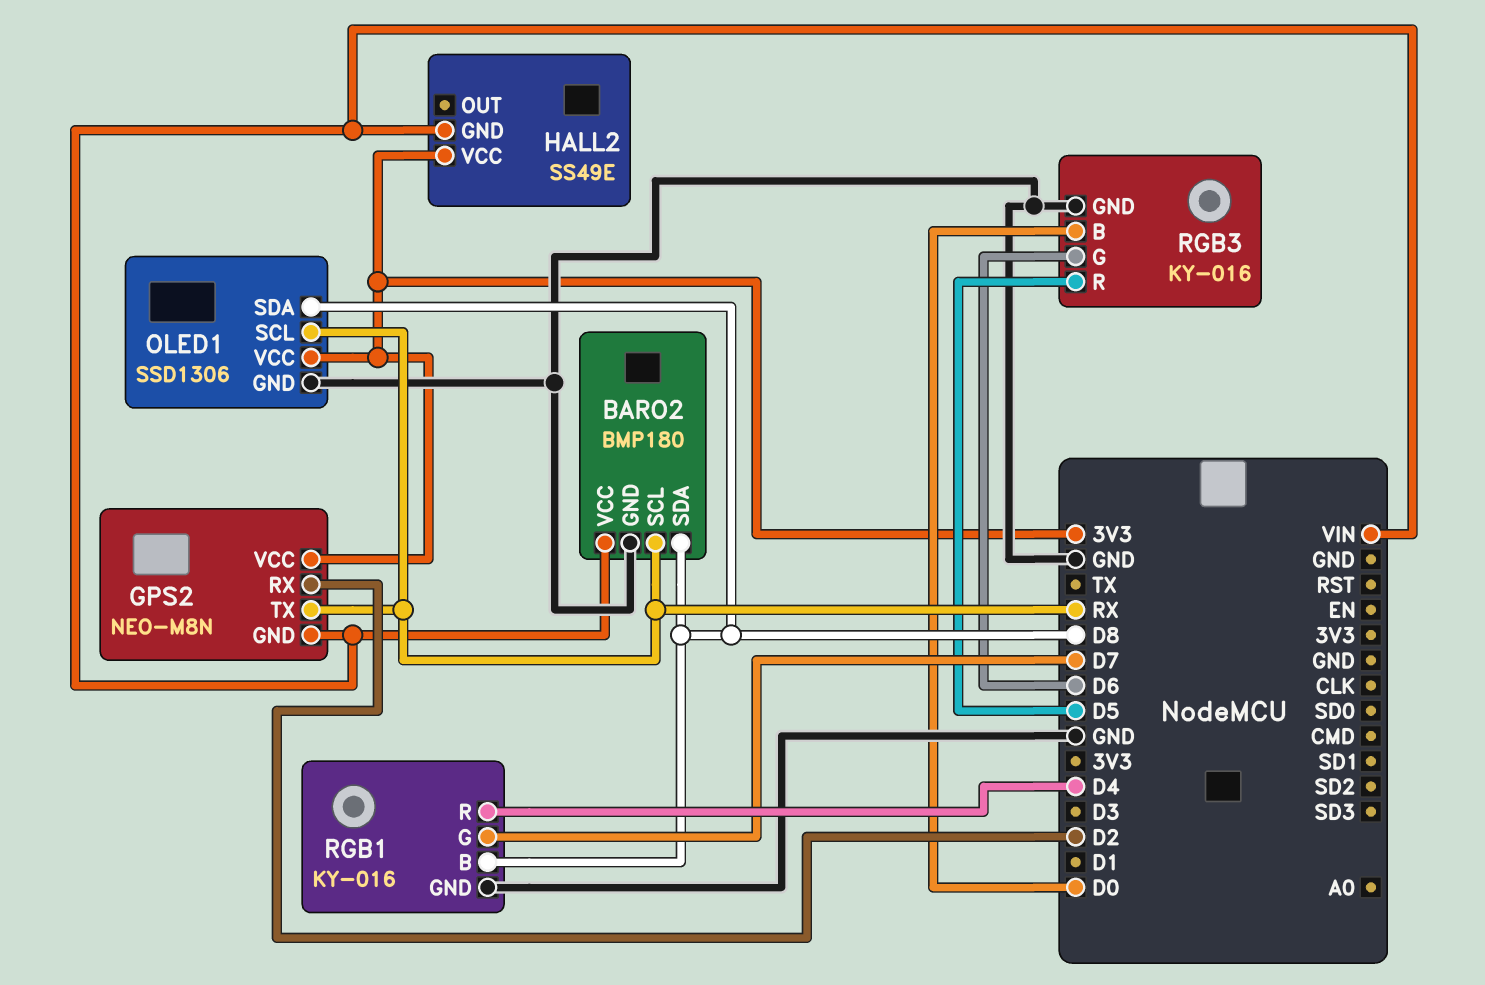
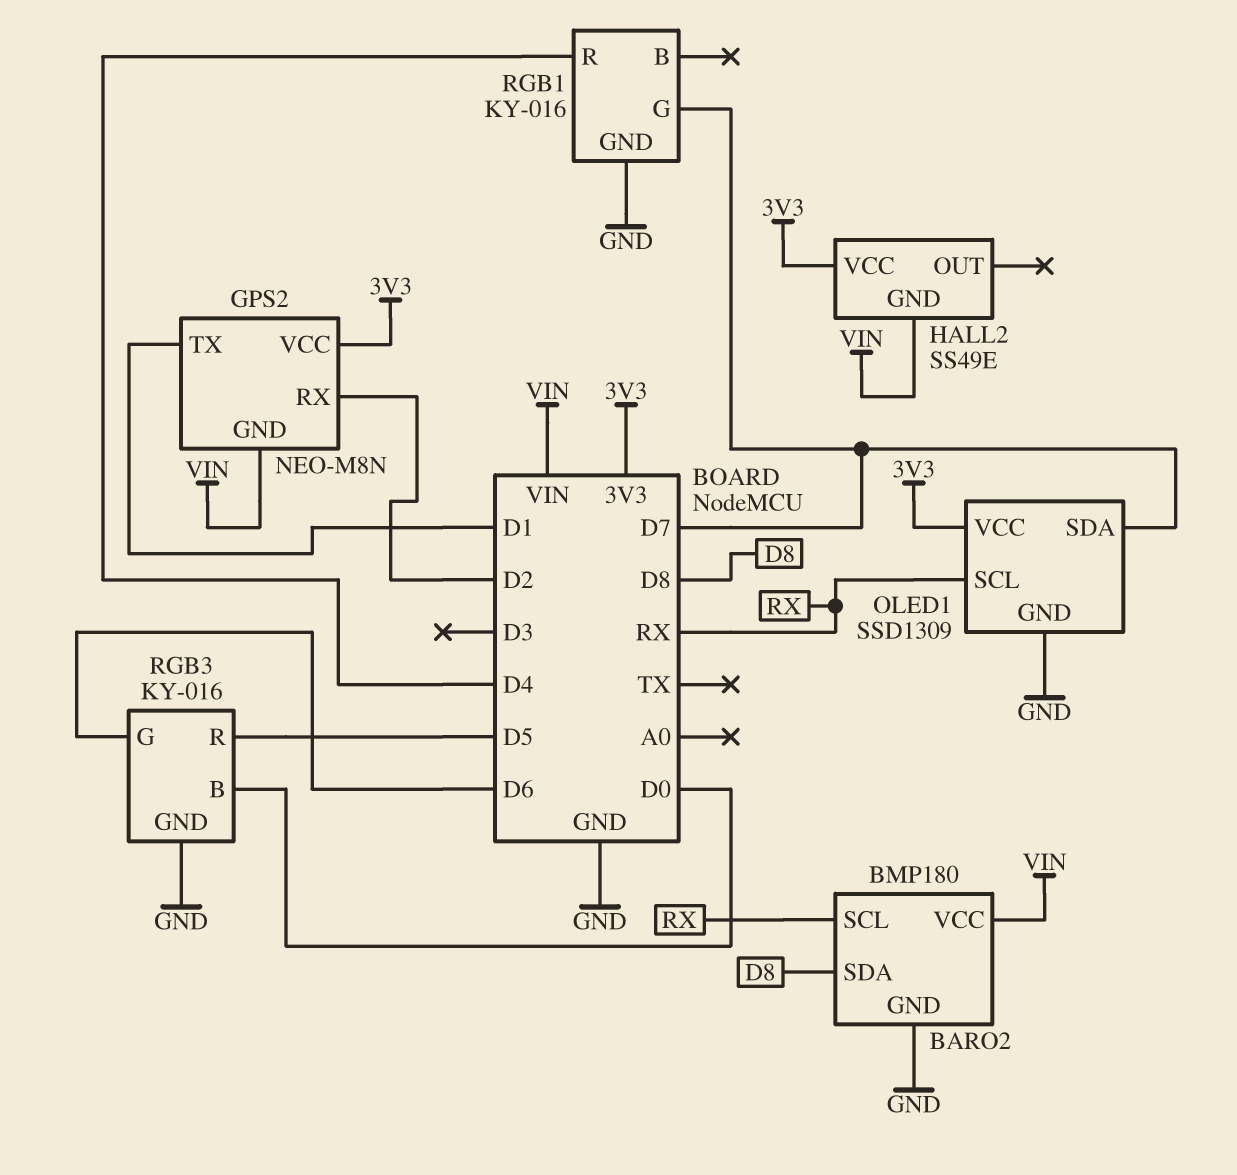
GPS2 pin TX: RX -> D1
OLED1: SSD1306 -> SSD1309
OLED1 pin SDA: D8 -> D7
RGB1 pin B: D8 -> none

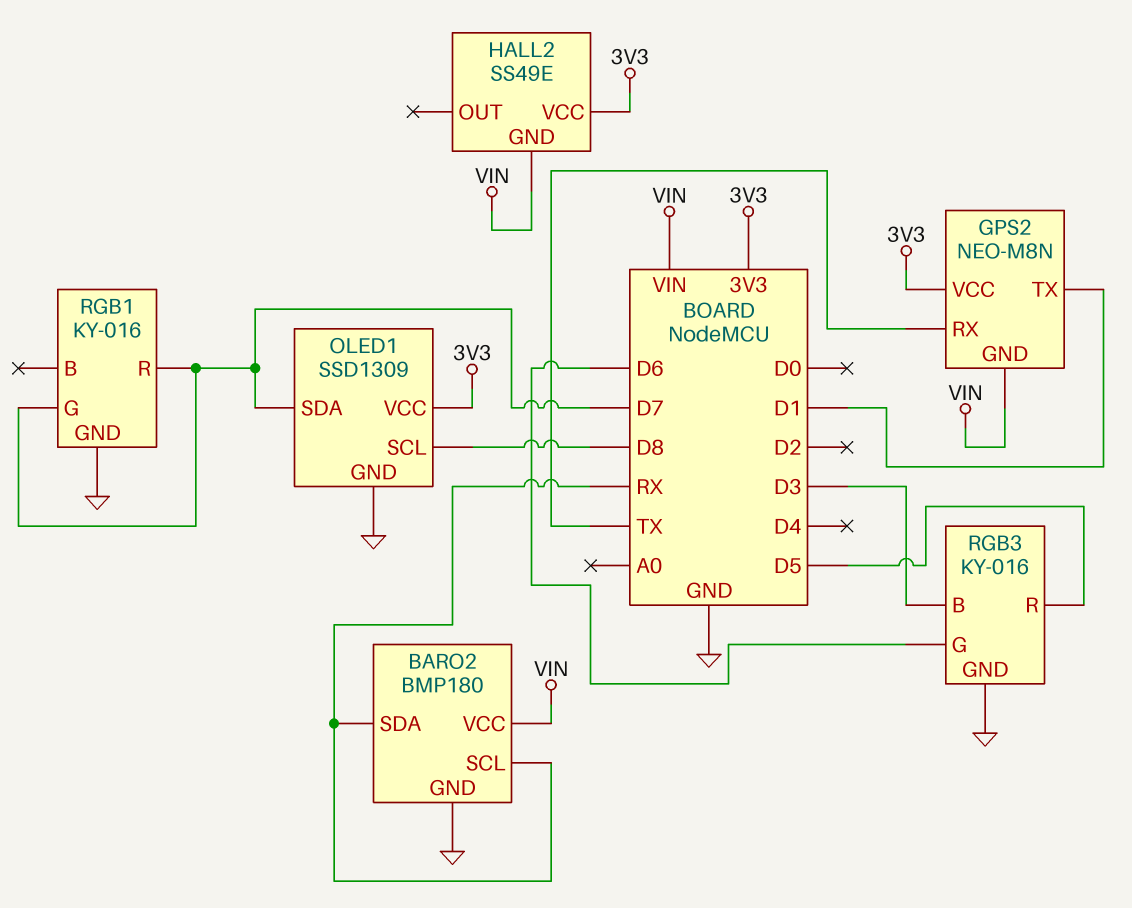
BARO2 pin SDA: D8 -> RX
GPS2 pin RX: D2 -> TX
OLED1 pin SCL: RX -> D8
RGB1 pin R: D4 -> D7
RGB3 pin B: D0 -> D3

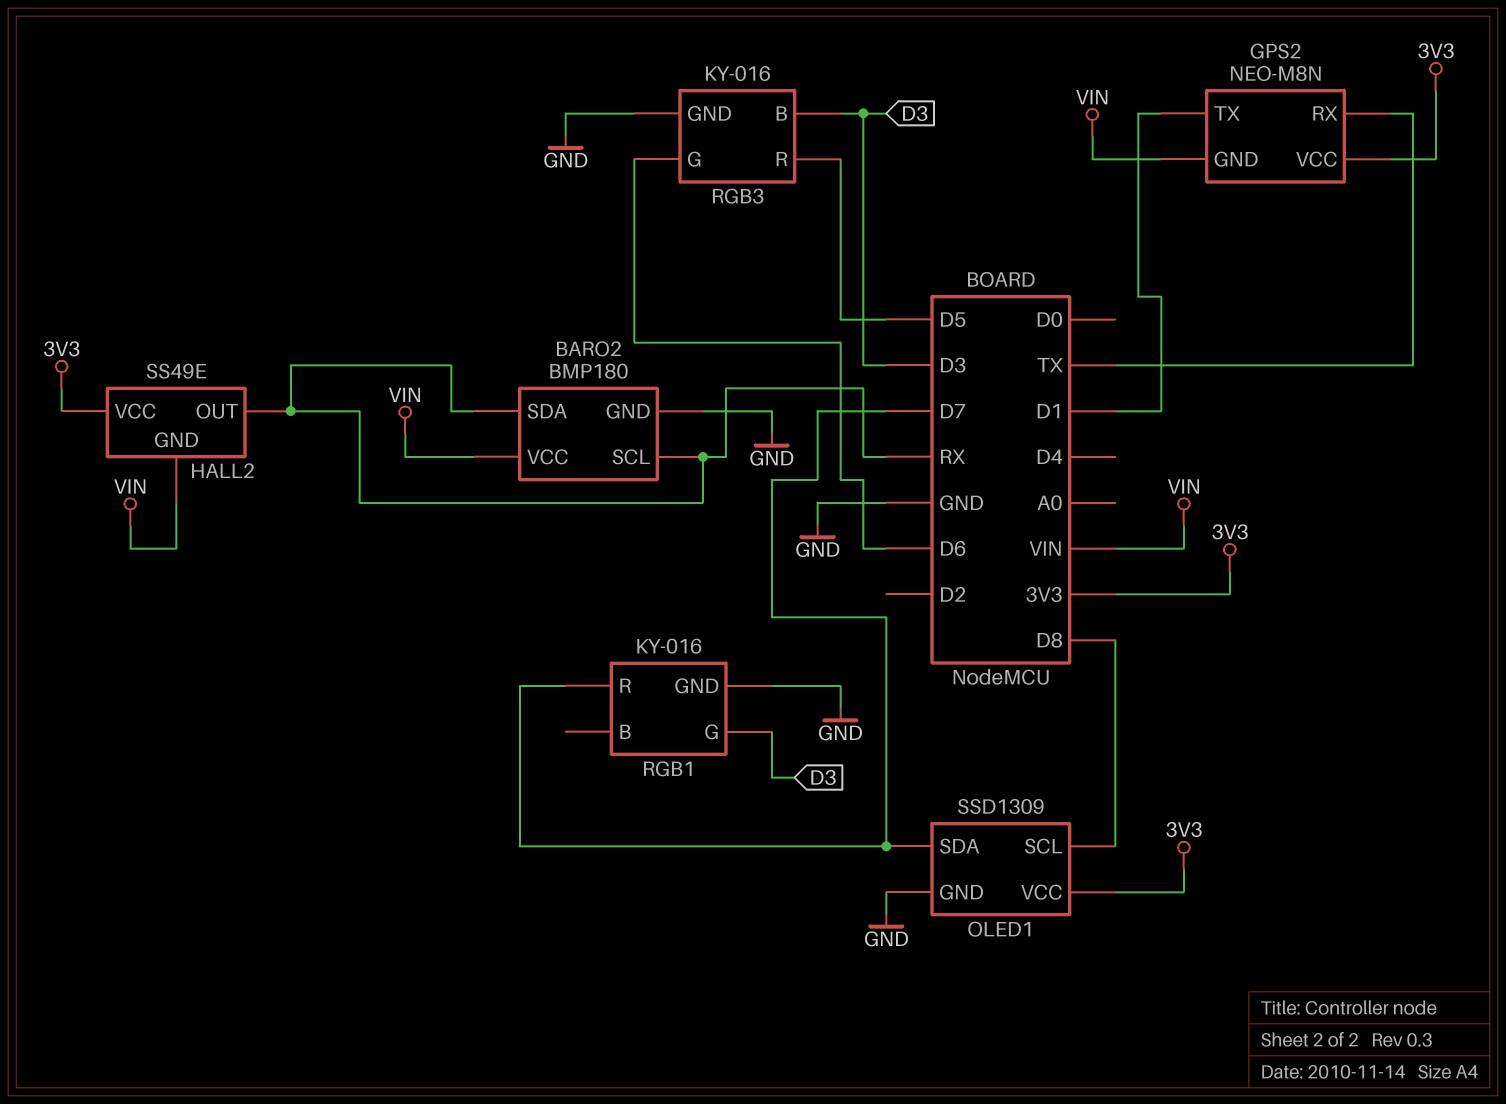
HALL2 pin OUT: none -> RX
RGB1 pin G: D7 -> D3

